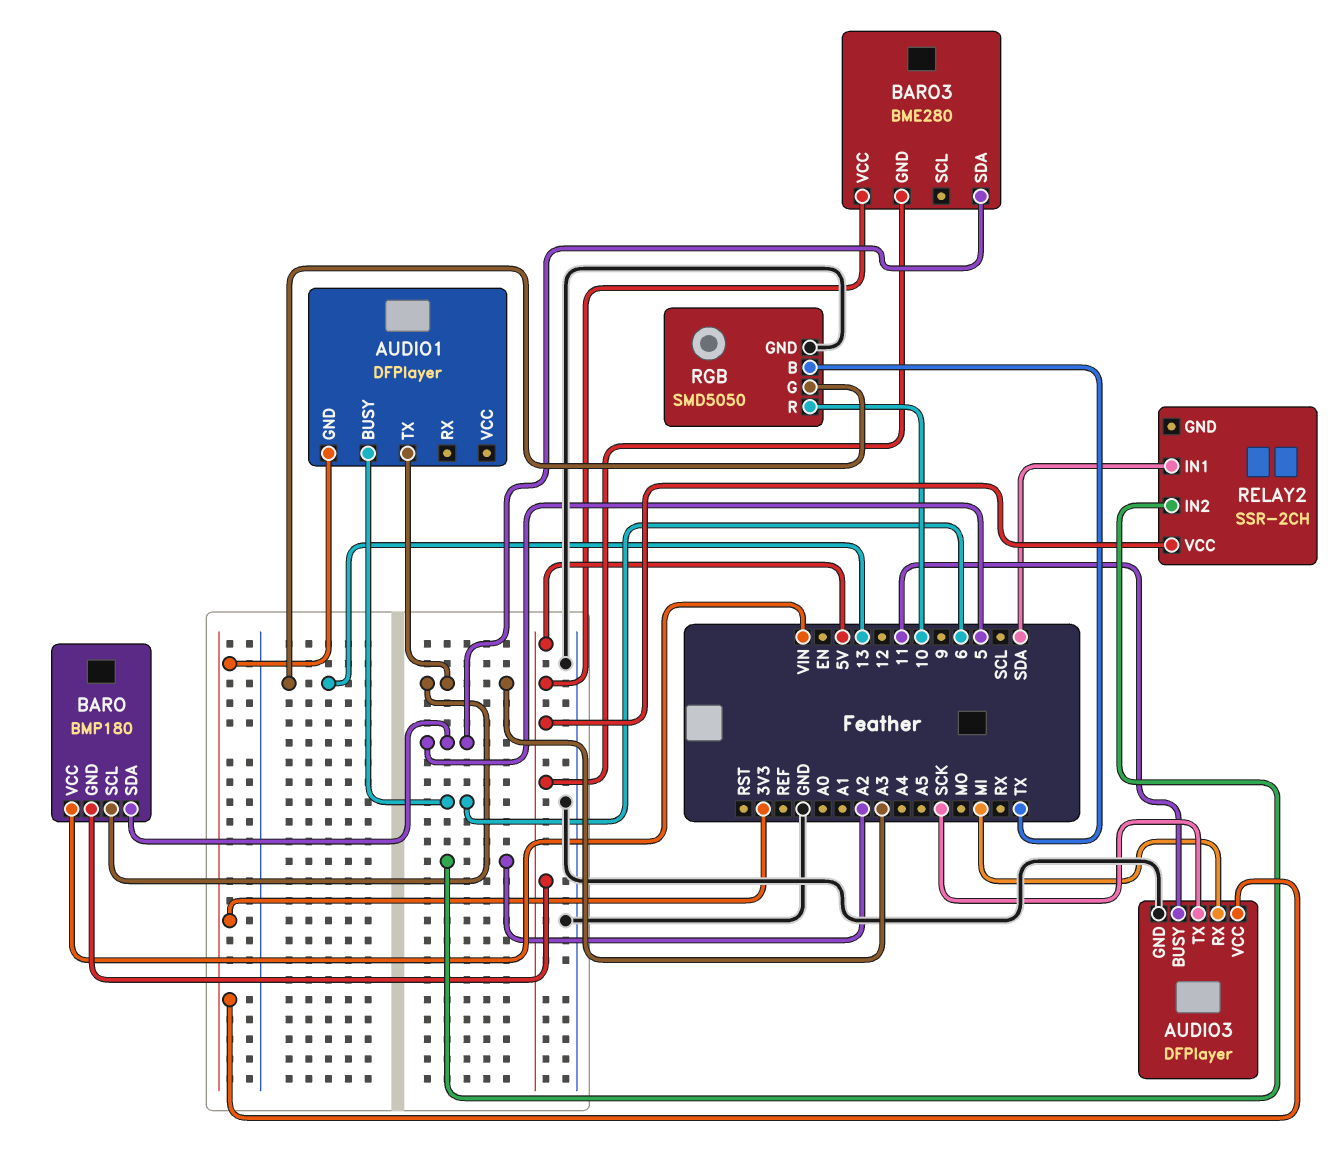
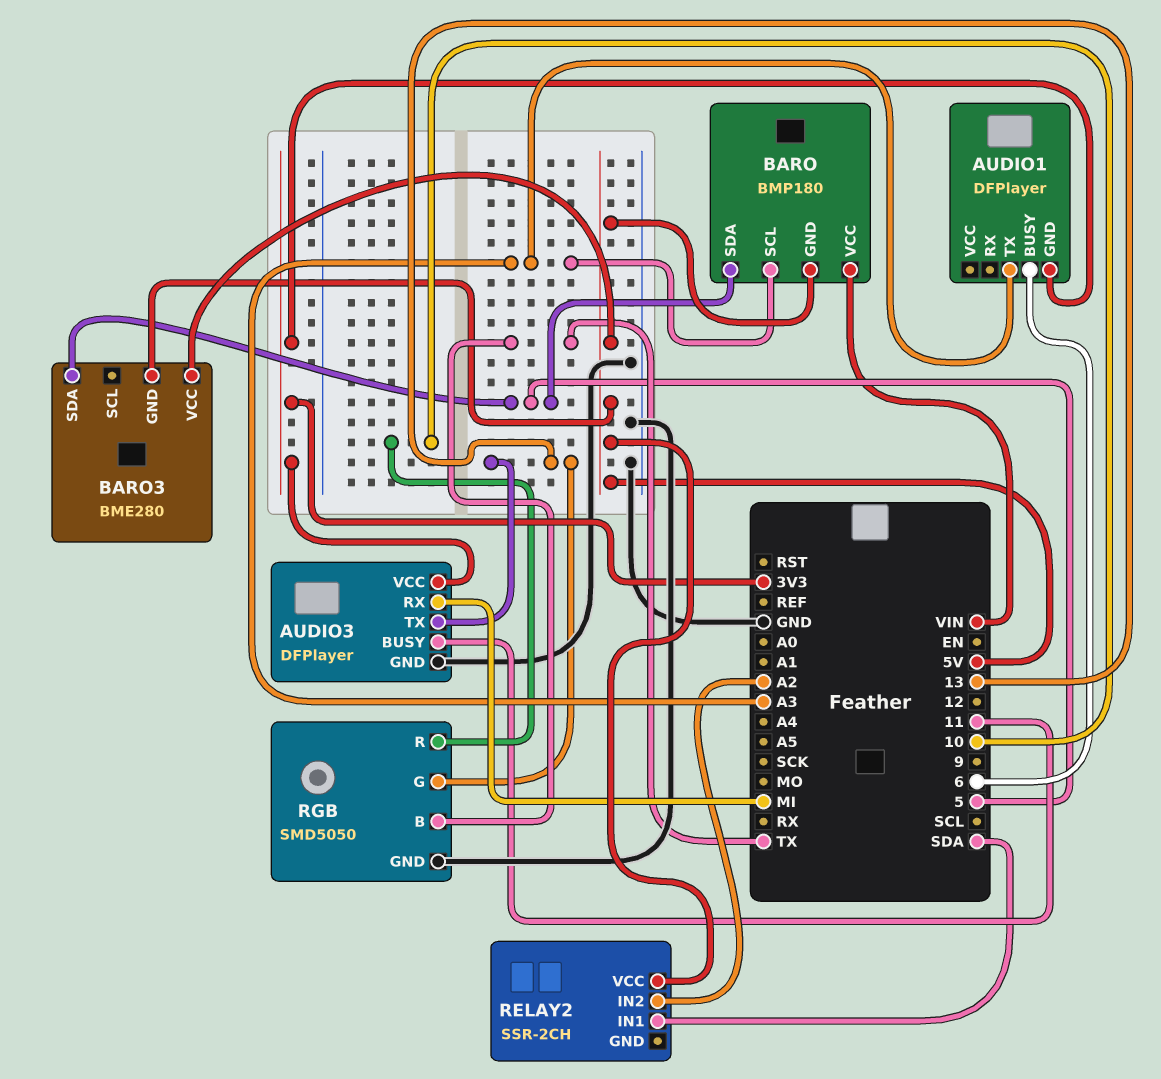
AUDIO3 pin TX: SCK -> 13

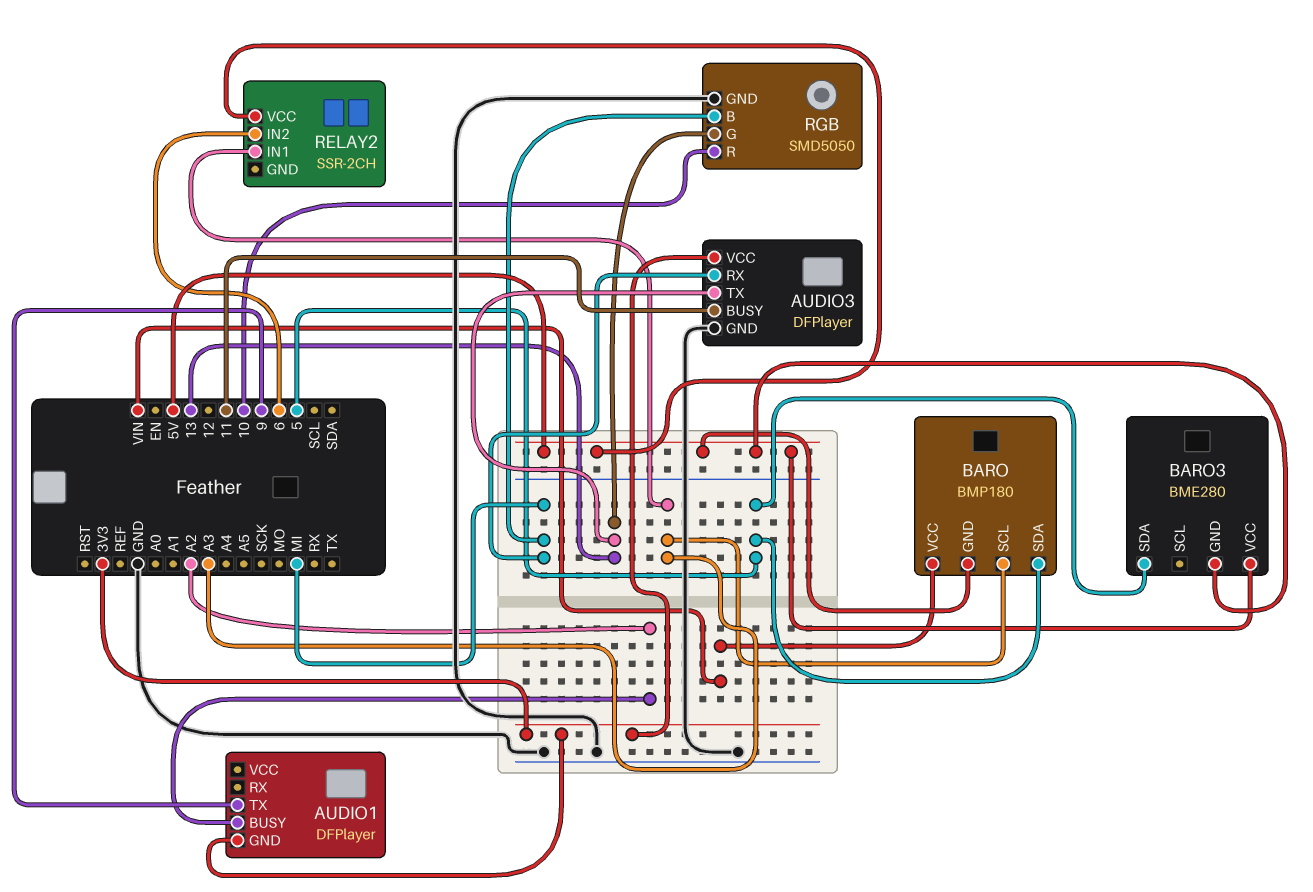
AUDIO1 pin BUSY: 6 -> A2
AUDIO1 pin TX: A3 -> 9
RELAY2 pin IN1: SDA -> A3
RELAY2 pin IN2: A2 -> 6
RGB pin B: TX -> MI

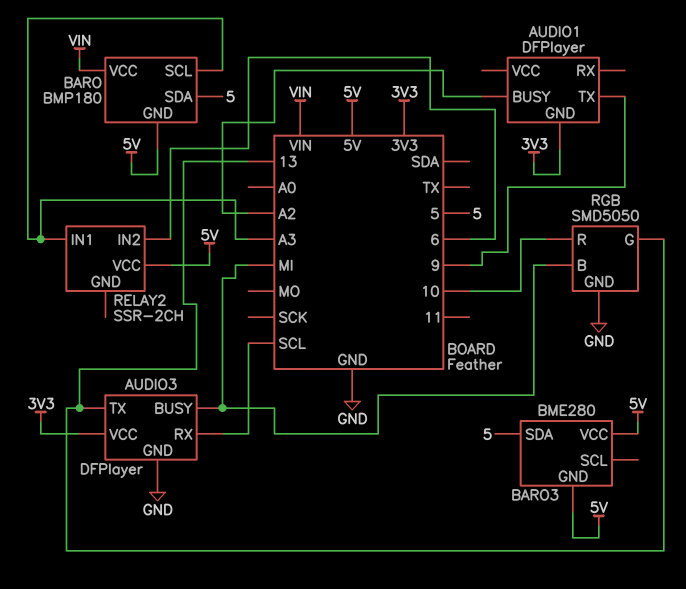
AUDIO3 pin BUSY: 11 -> MI
AUDIO3 pin RX: MI -> SCL

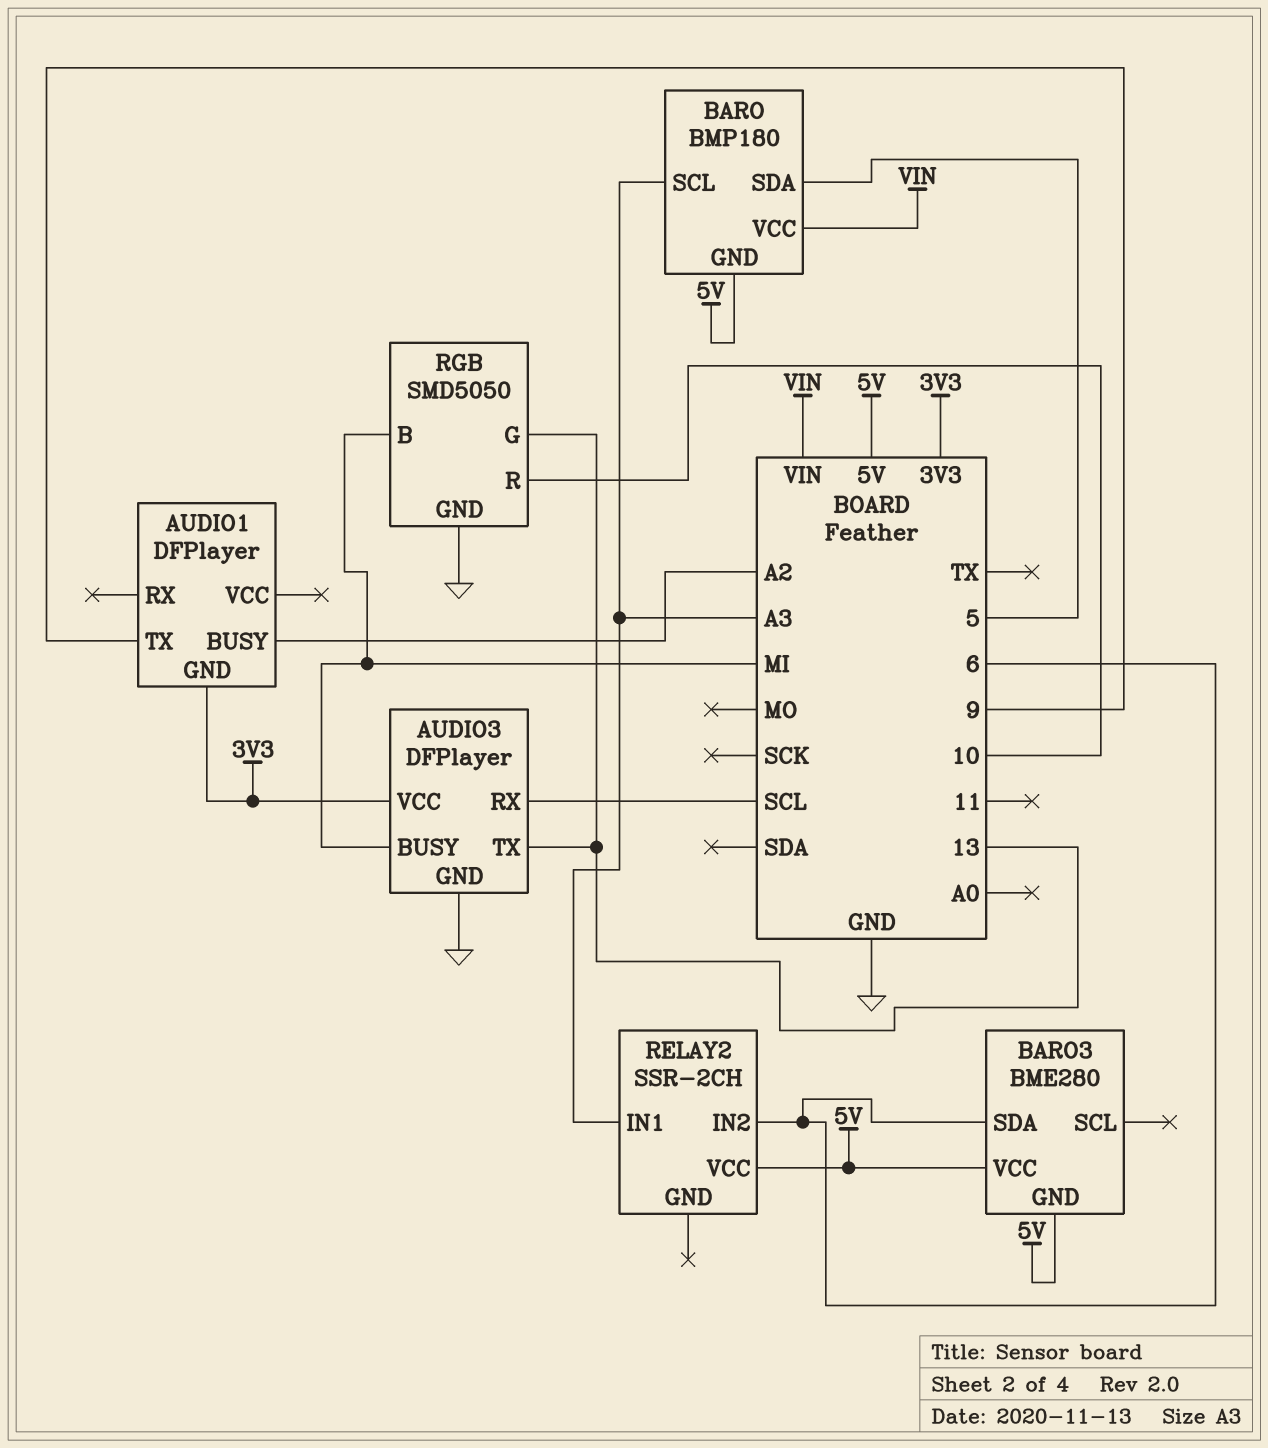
BARO3 pin SDA: 5 -> 6

